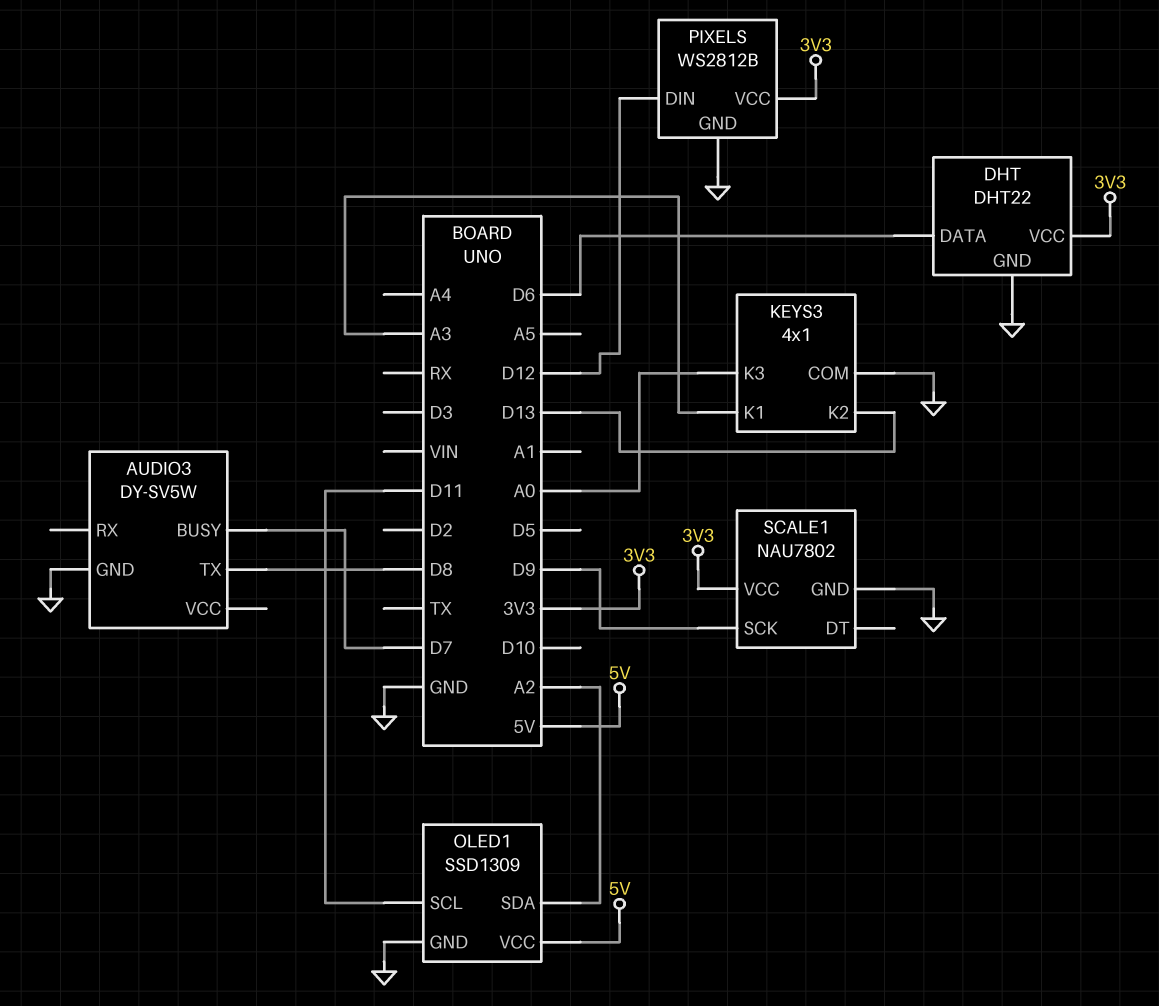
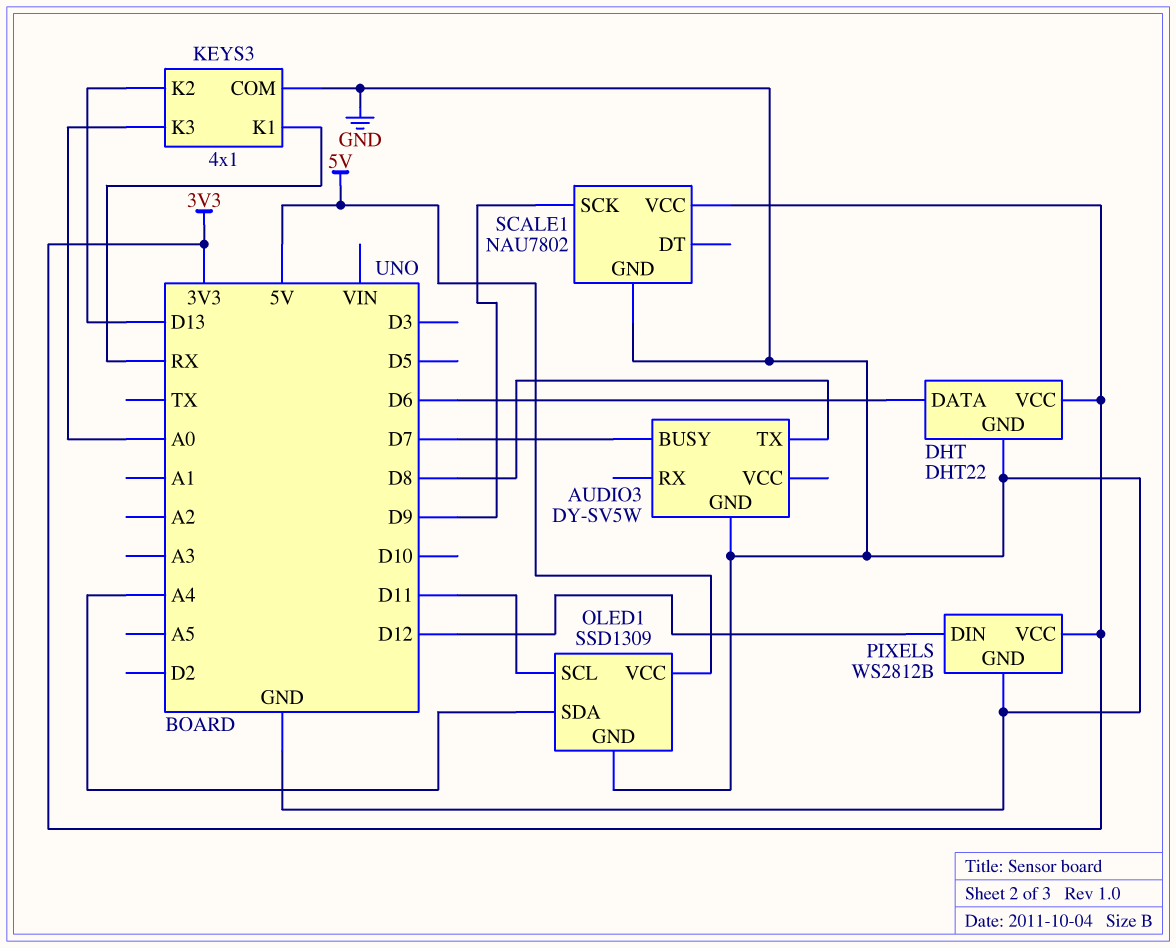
KEYS3 pin K1: A3 -> RX
OLED1 pin SDA: A2 -> A4

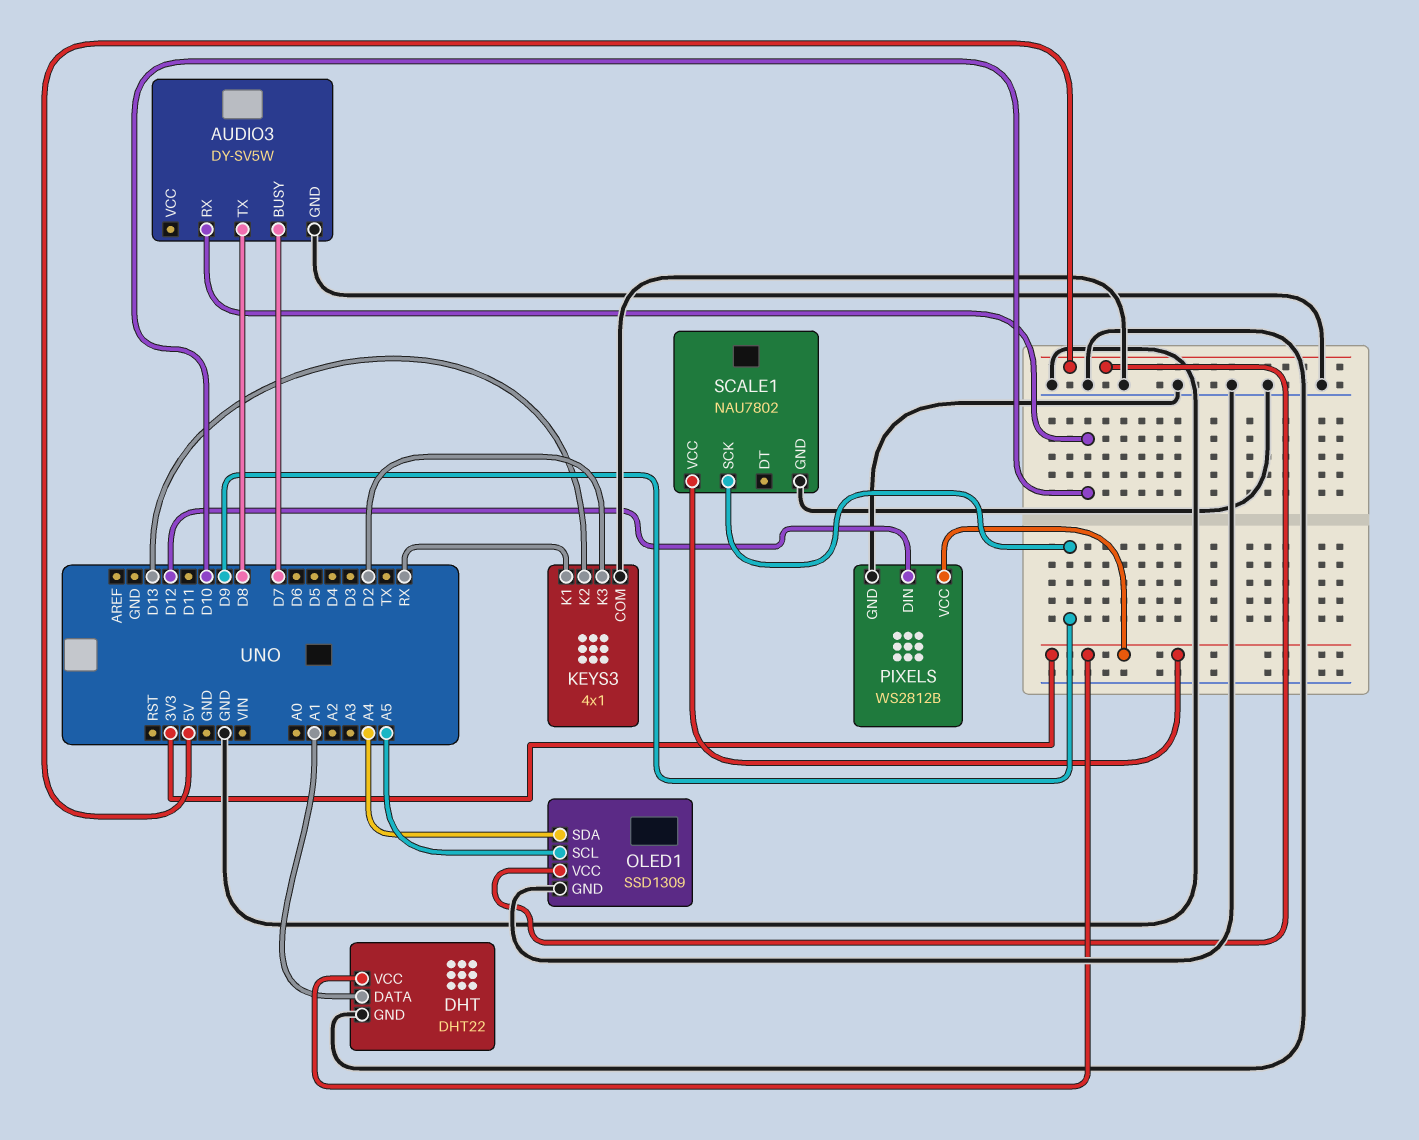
AUDIO3 pin RX: none -> D10
DHT pin DATA: D6 -> A1
KEYS3 pin K3: A0 -> D2
OLED1 pin SCL: D11 -> A5

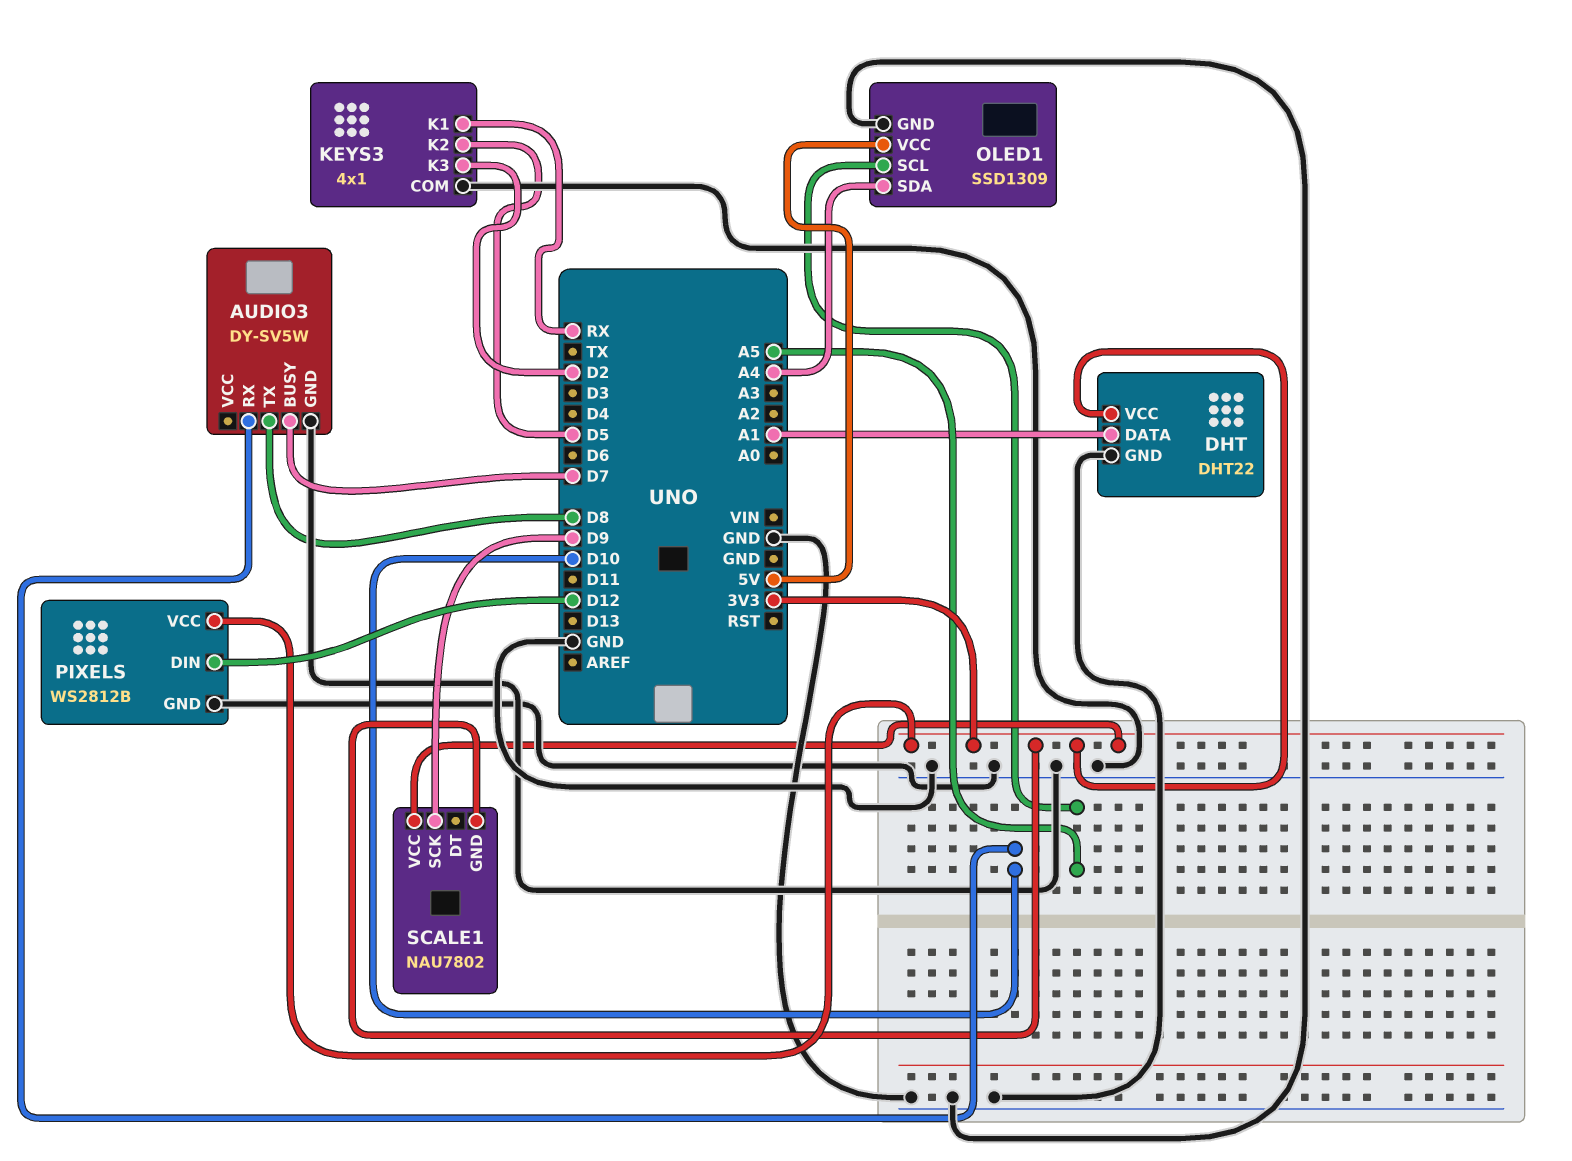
KEYS3 pin K2: D13 -> D5
SCALE1 pin GND: GND -> 3V3

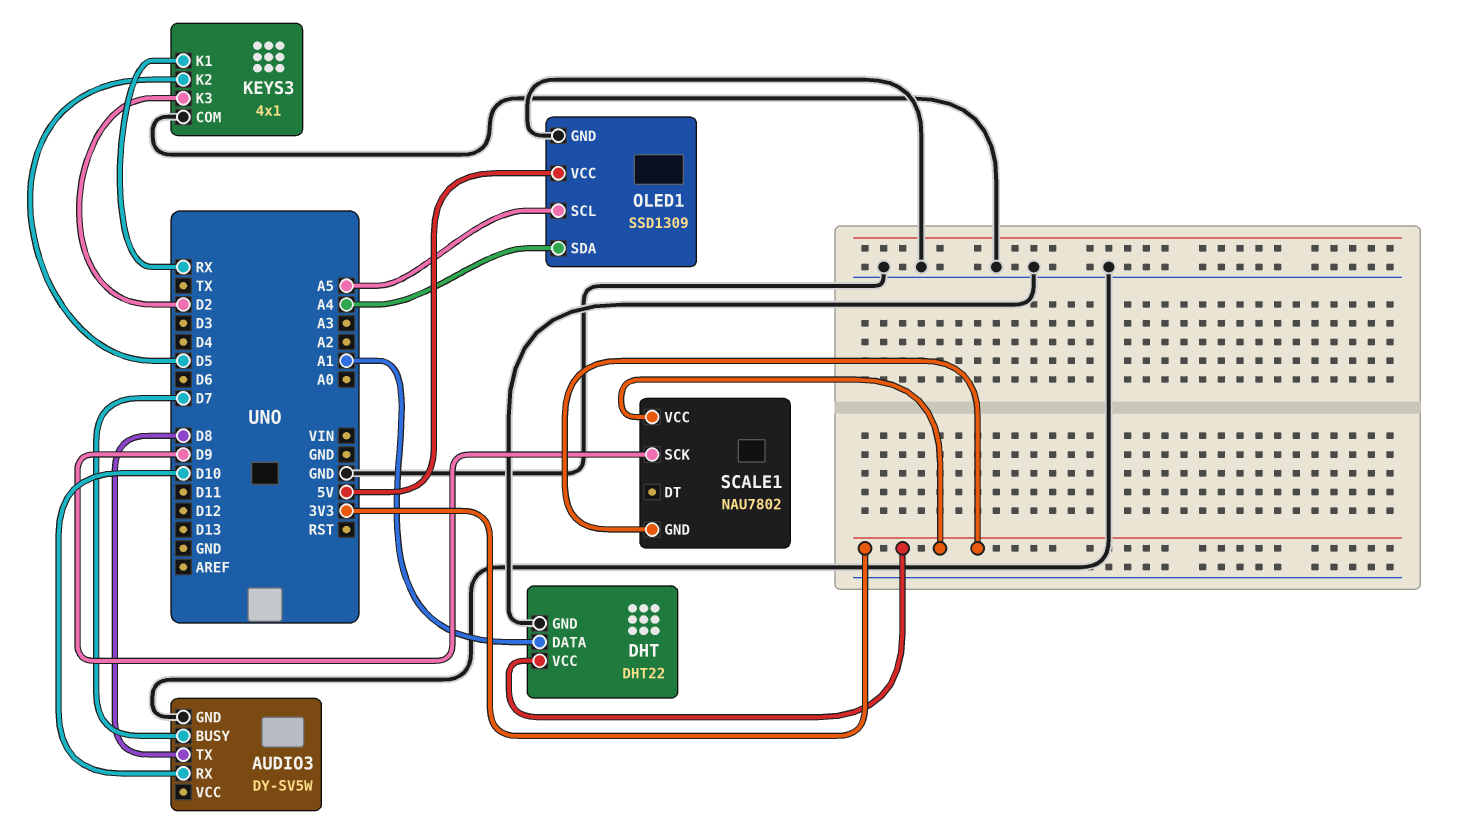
PIXELS: WS2812B -> none
PIXELS pin DIN: D12 -> none
PIXELS pin GND: GND -> none
PIXELS pin VCC: 3V3 -> none

